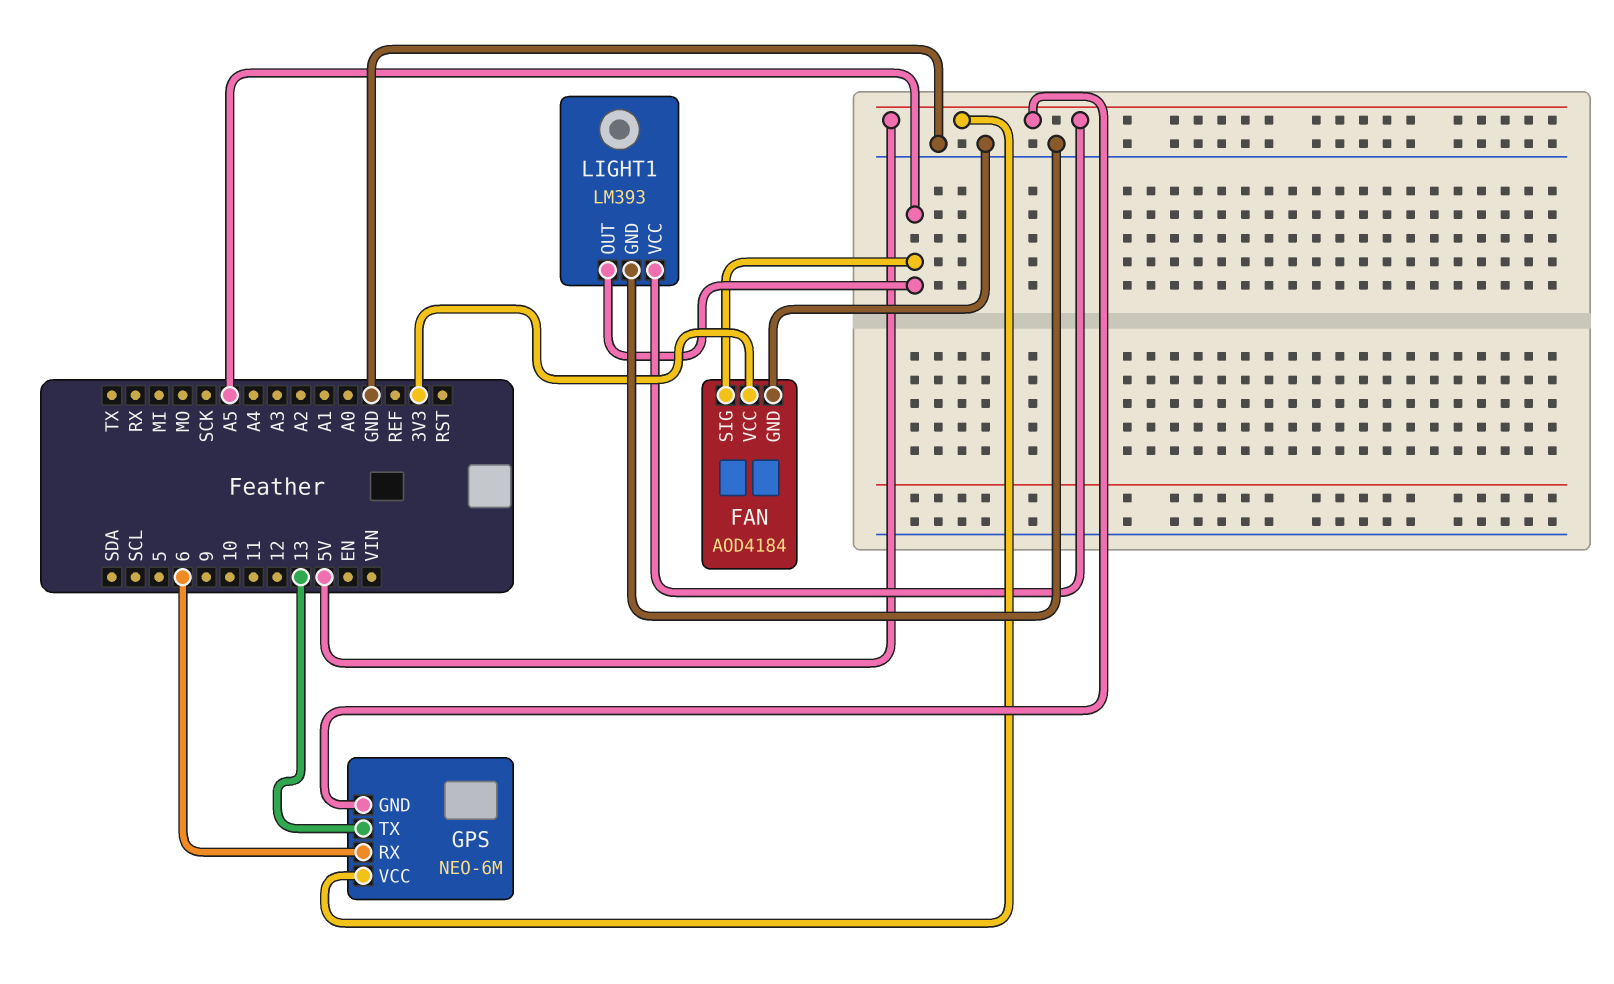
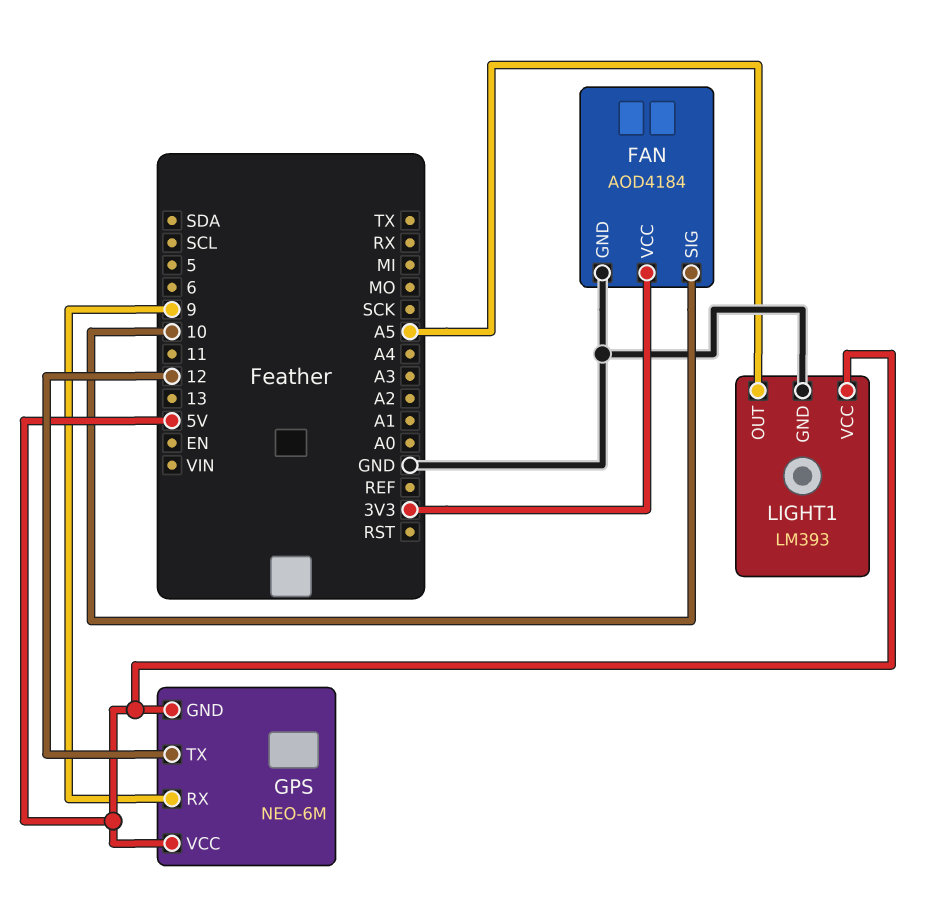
FAN pin SIG: A5 -> 10
GPS pin RX: 6 -> 9
GPS pin TX: 13 -> 12

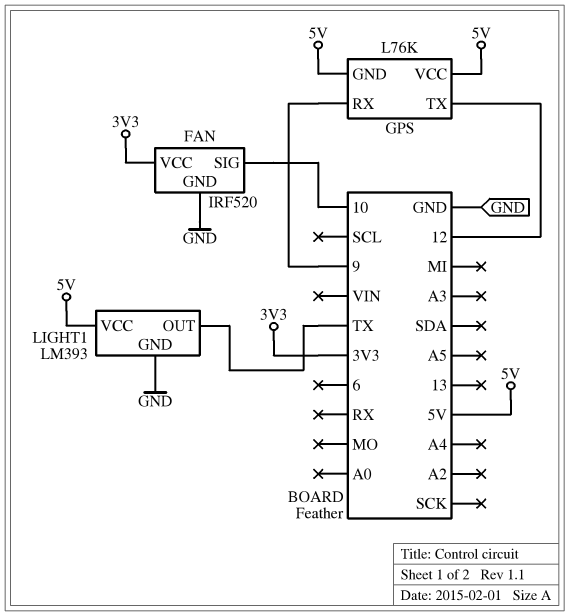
FAN: AOD4184 -> IRF520
GPS: NEO-6M -> L76K
LIGHT1 pin OUT: A5 -> TX

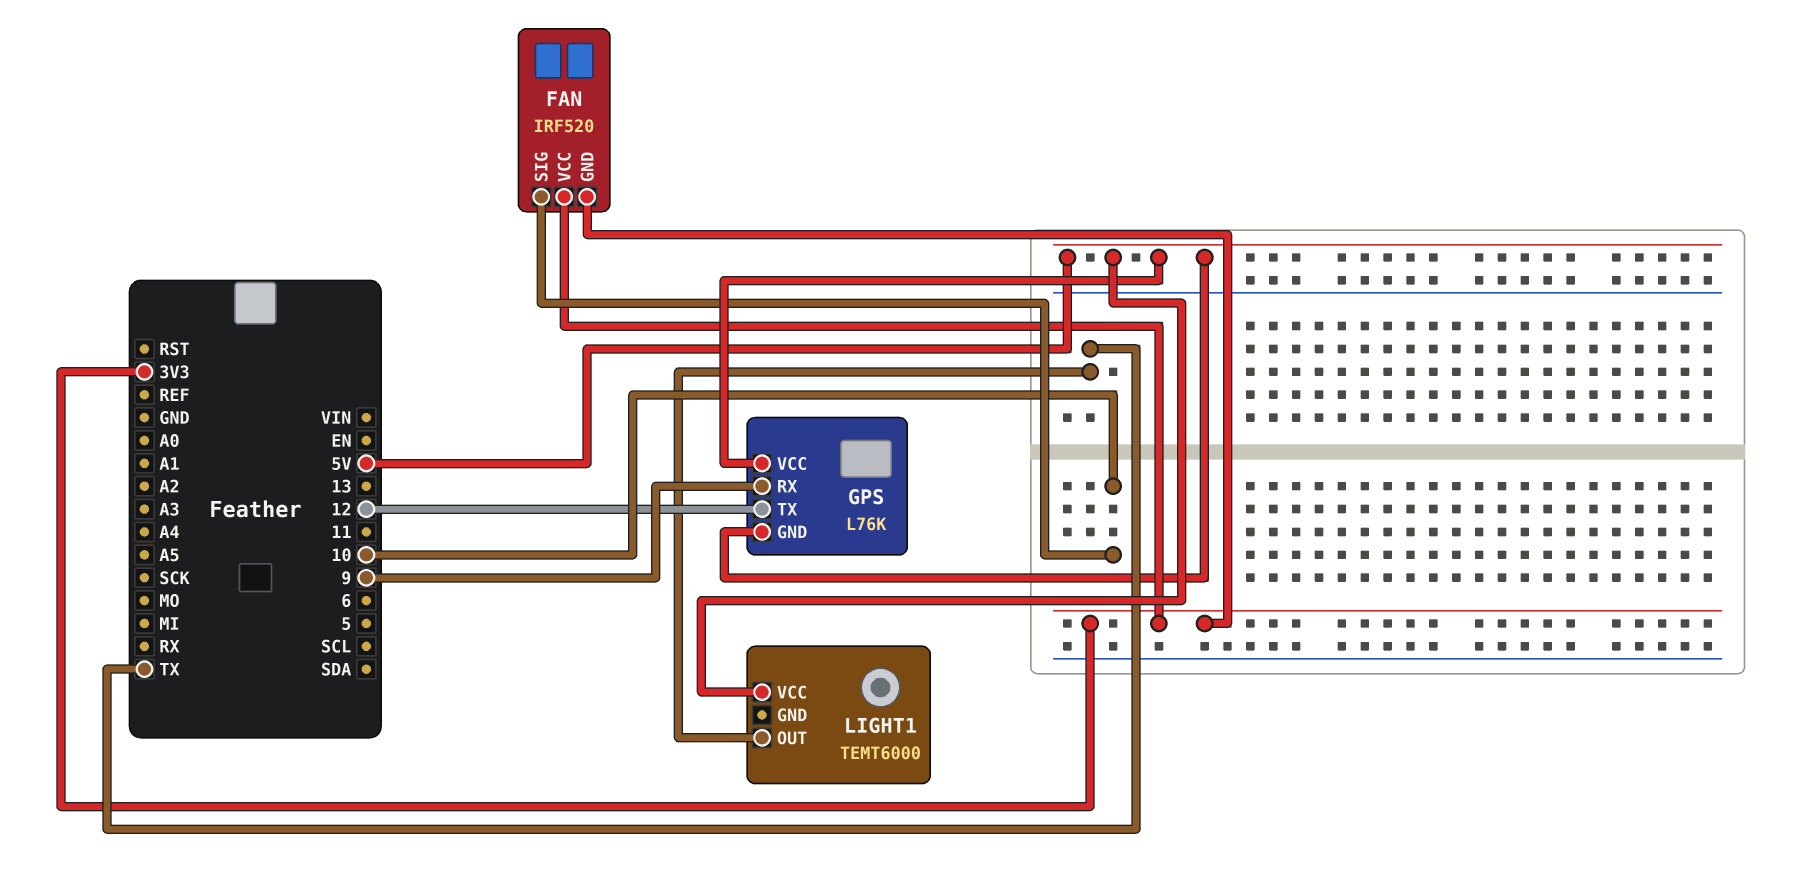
FAN pin GND: GND -> 3V3
LIGHT1: LM393 -> TEMT6000
LIGHT1 pin GND: GND -> none

